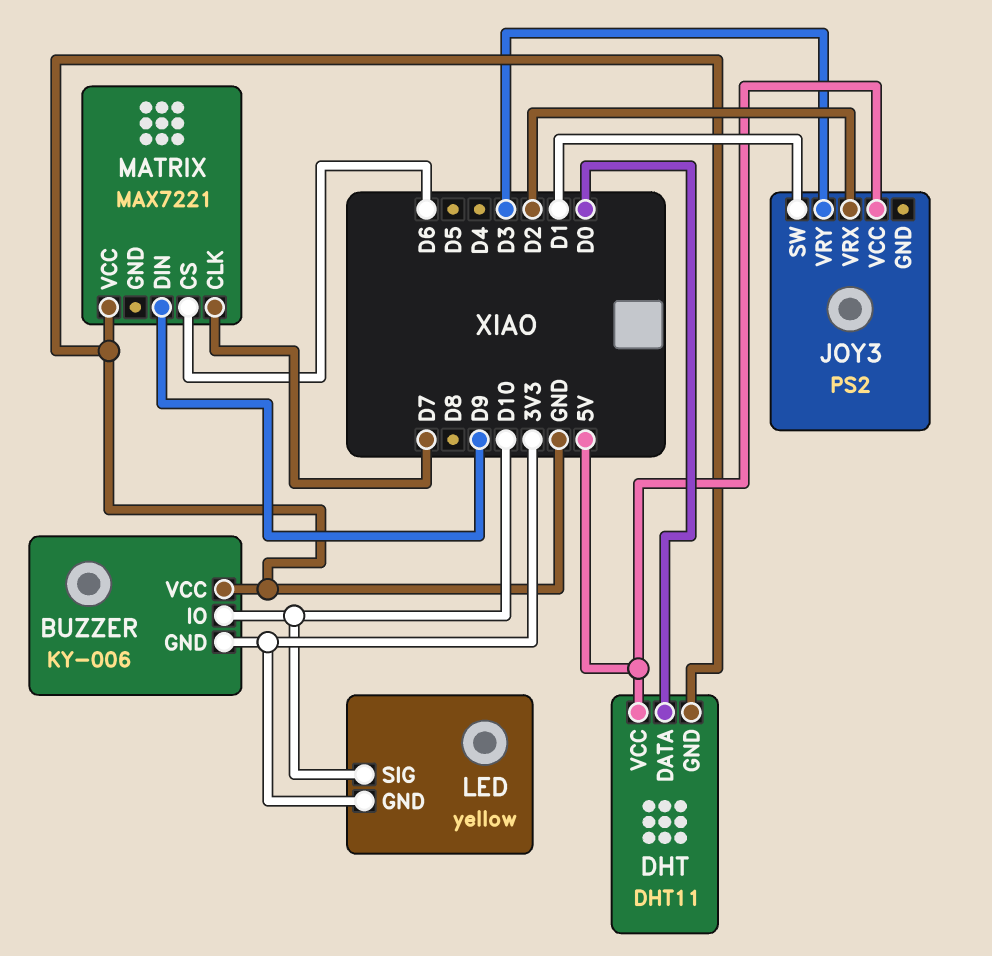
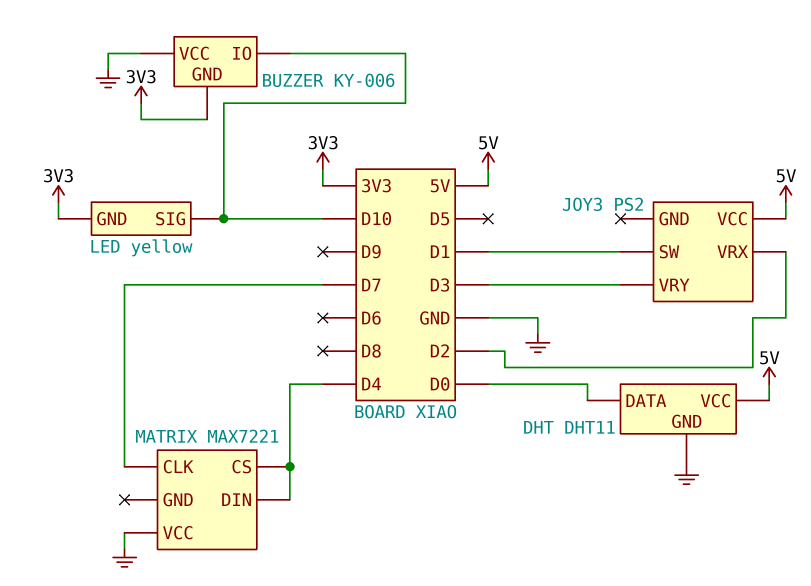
MATRIX pin CS: D6 -> D4
MATRIX pin DIN: D9 -> D4

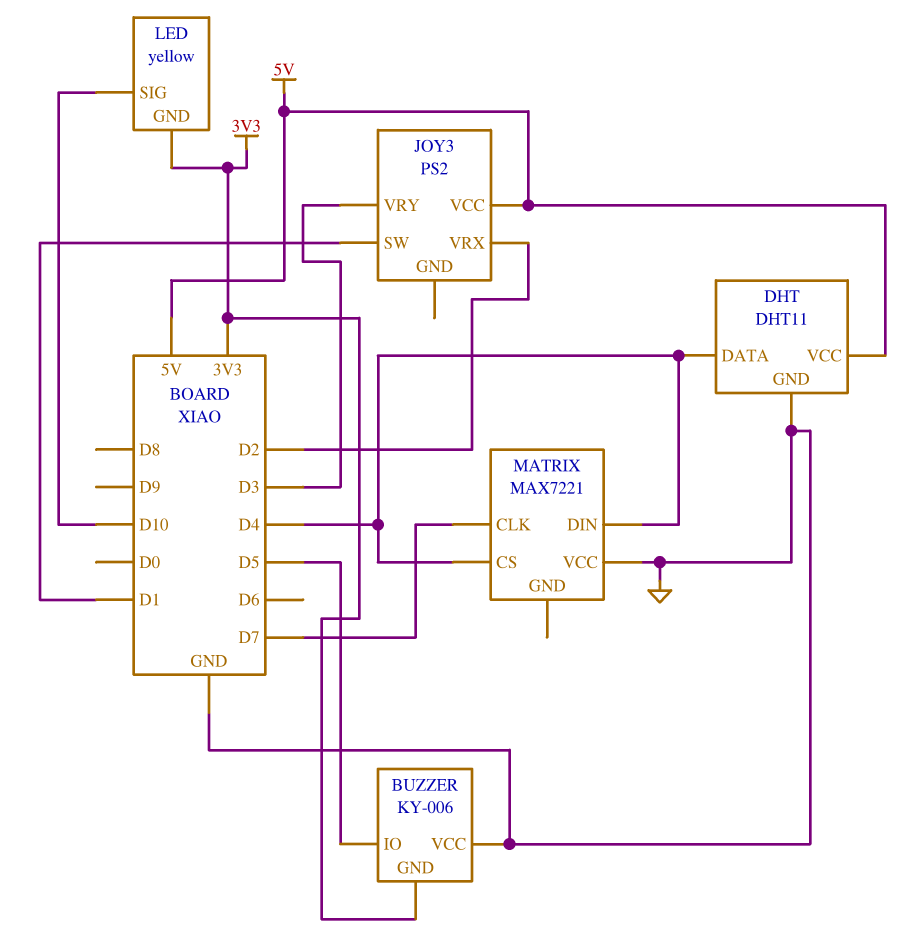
BUZZER pin IO: D10 -> D5
DHT pin DATA: D0 -> D4

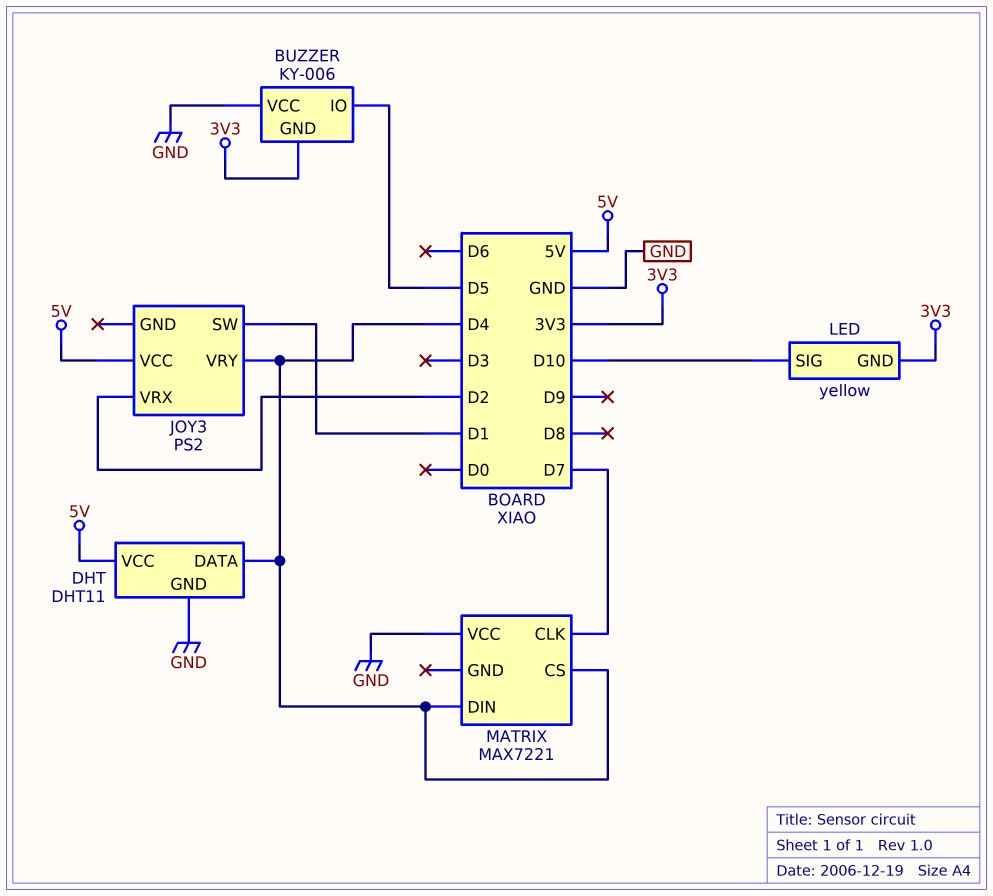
JOY3 pin VRY: D3 -> D4

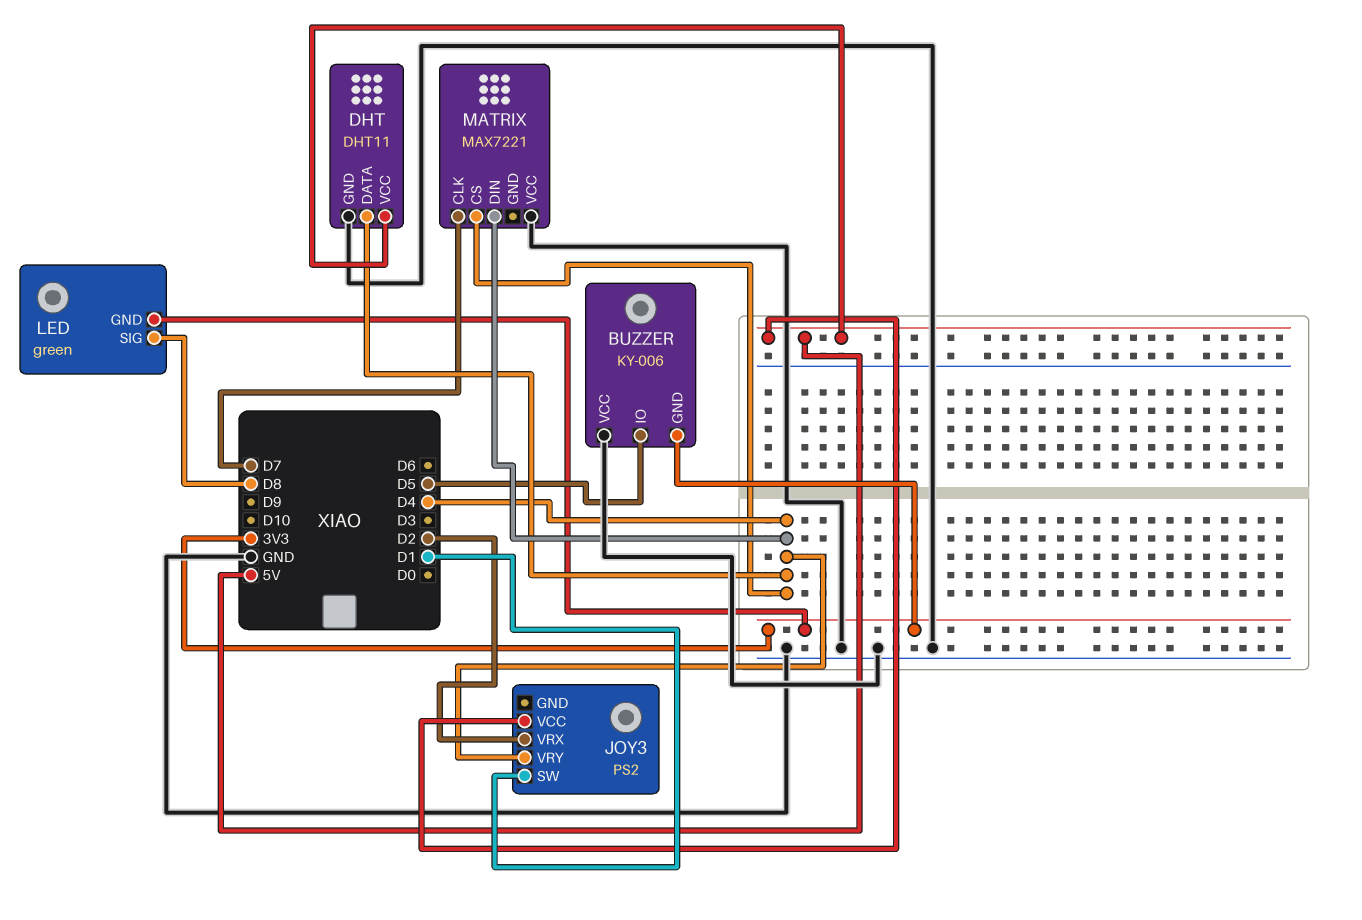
LED: yellow -> green
LED pin SIG: D10 -> D8

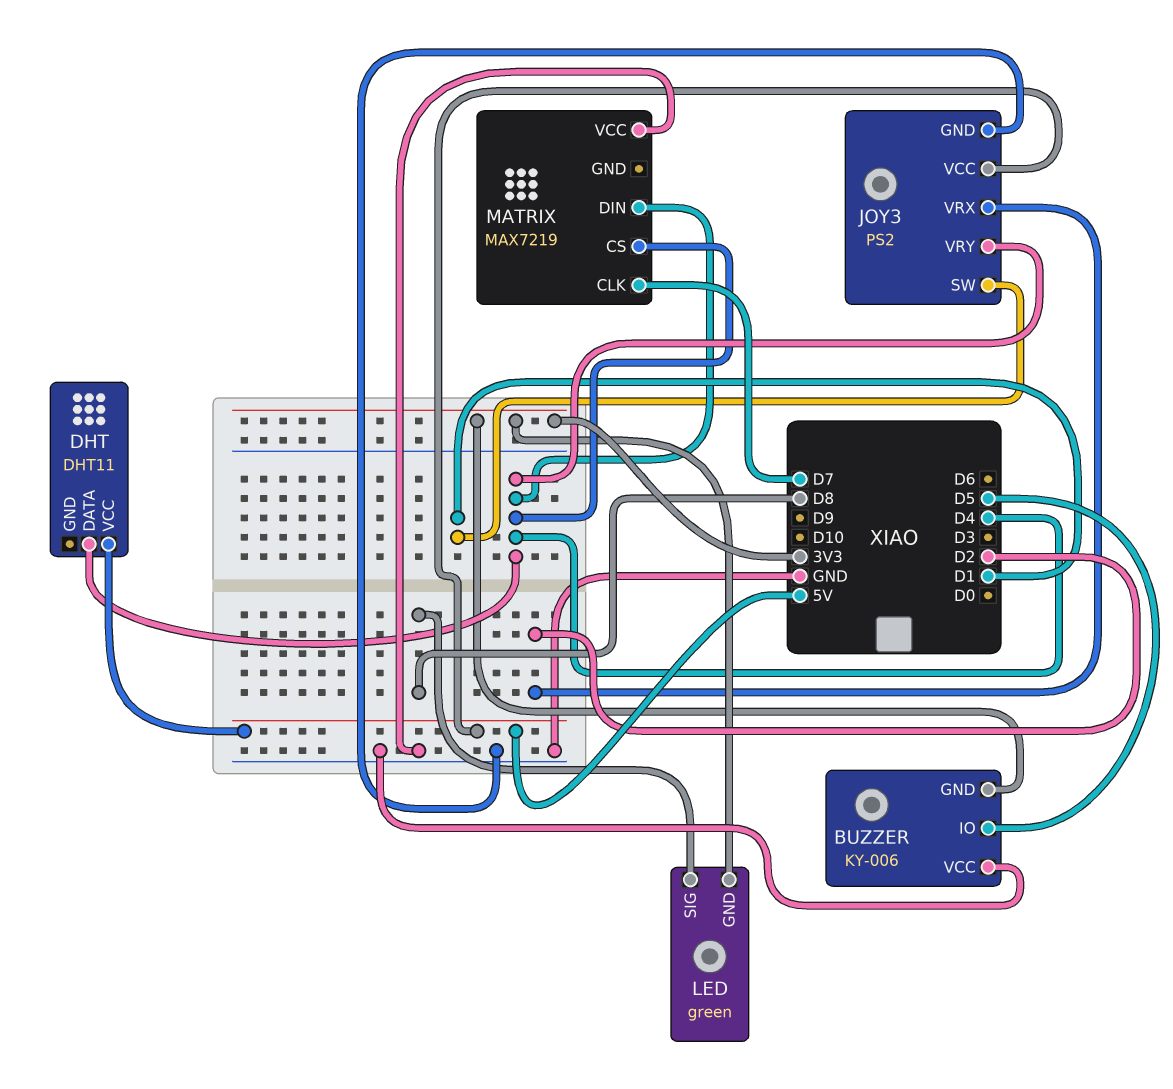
DHT pin GND: GND -> none
JOY3 pin GND: none -> GND
MATRIX: MAX7221 -> MAX7219

